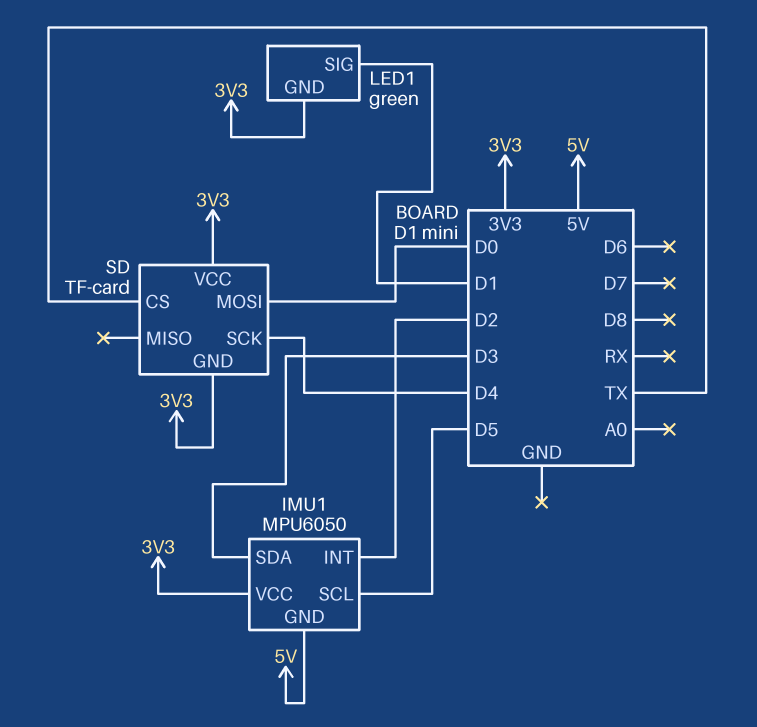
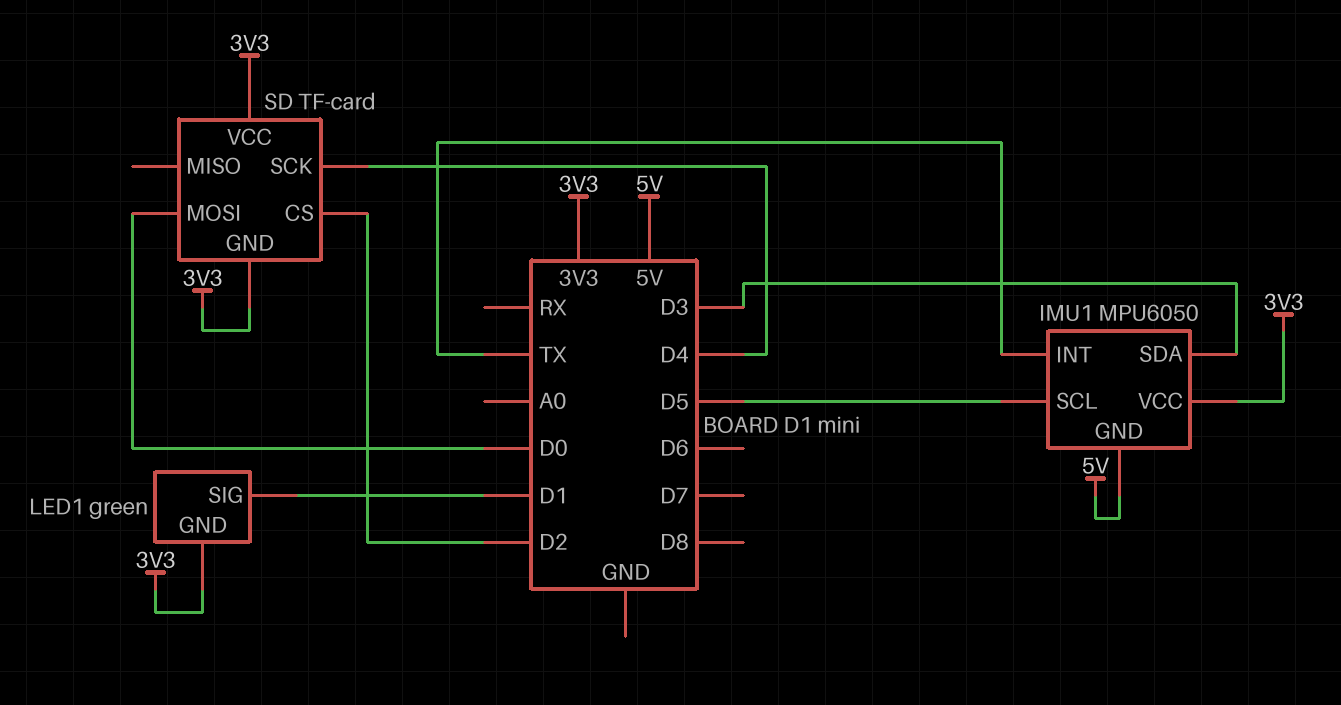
IMU1 pin INT: D2 -> TX
SD pin CS: TX -> D2

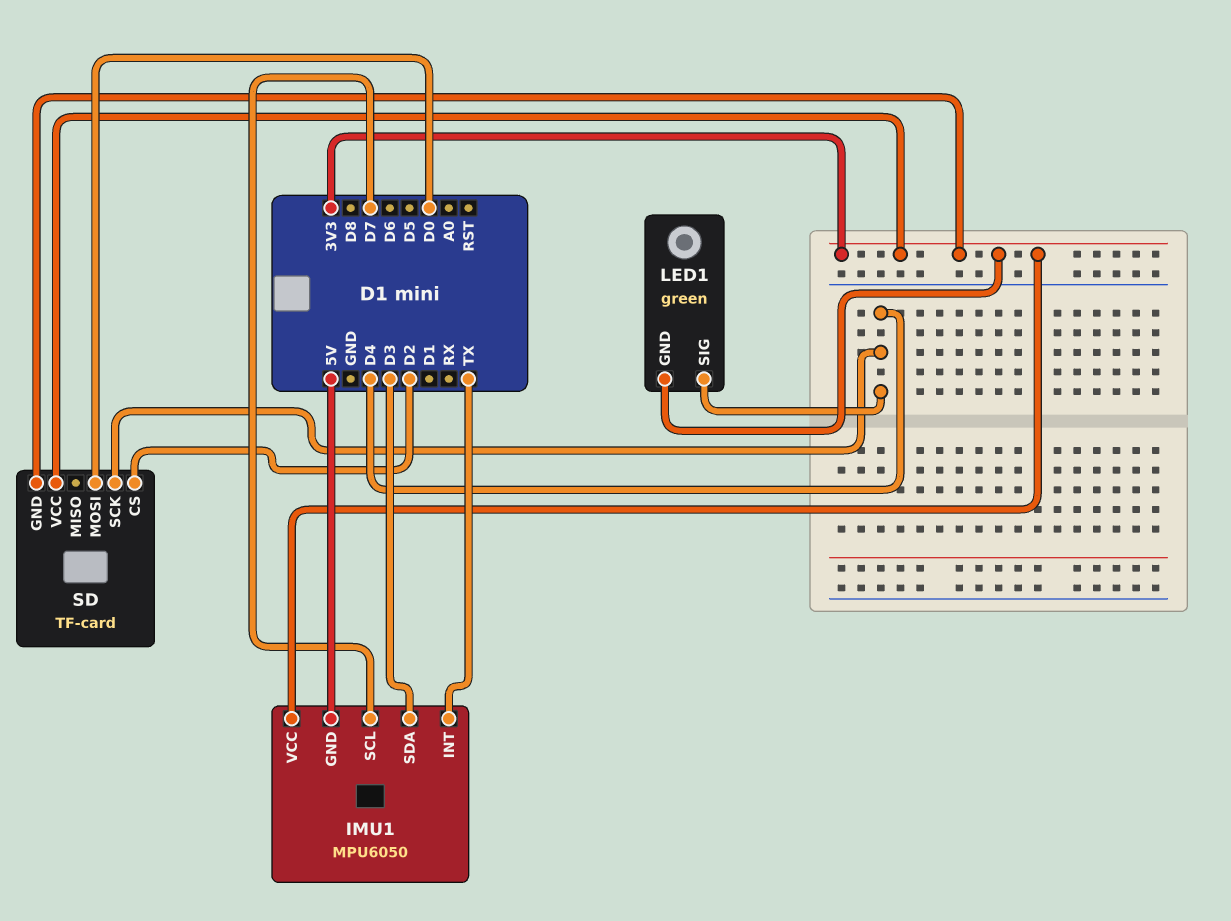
IMU1 pin SCL: D5 -> D7
LED1 pin SIG: D1 -> D4

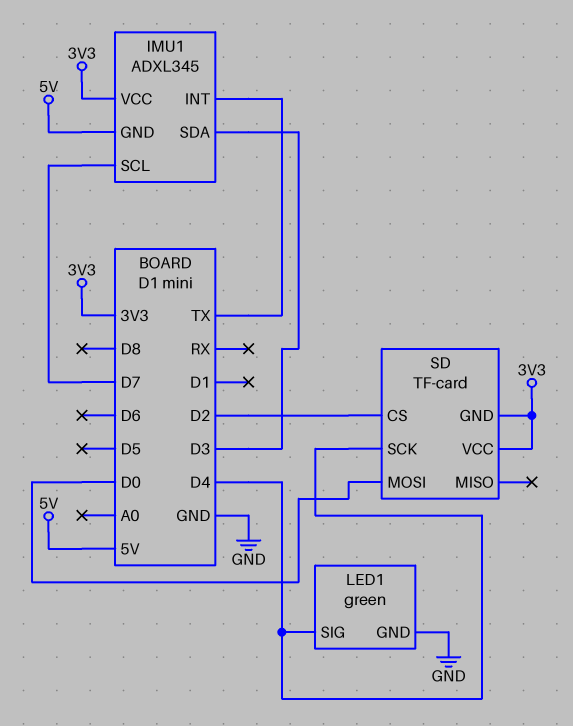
IMU1: MPU6050 -> ADXL345
LED1 pin GND: 3V3 -> GND

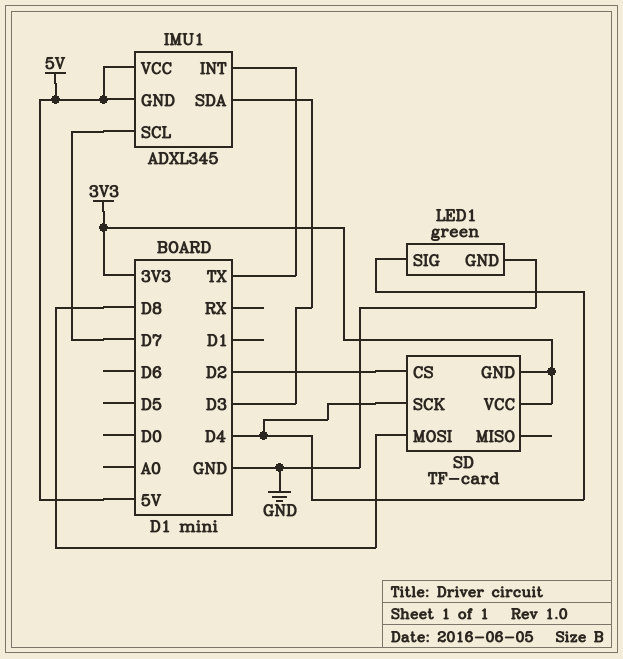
IMU1 pin VCC: 3V3 -> 5V
SD pin MOSI: D0 -> D8

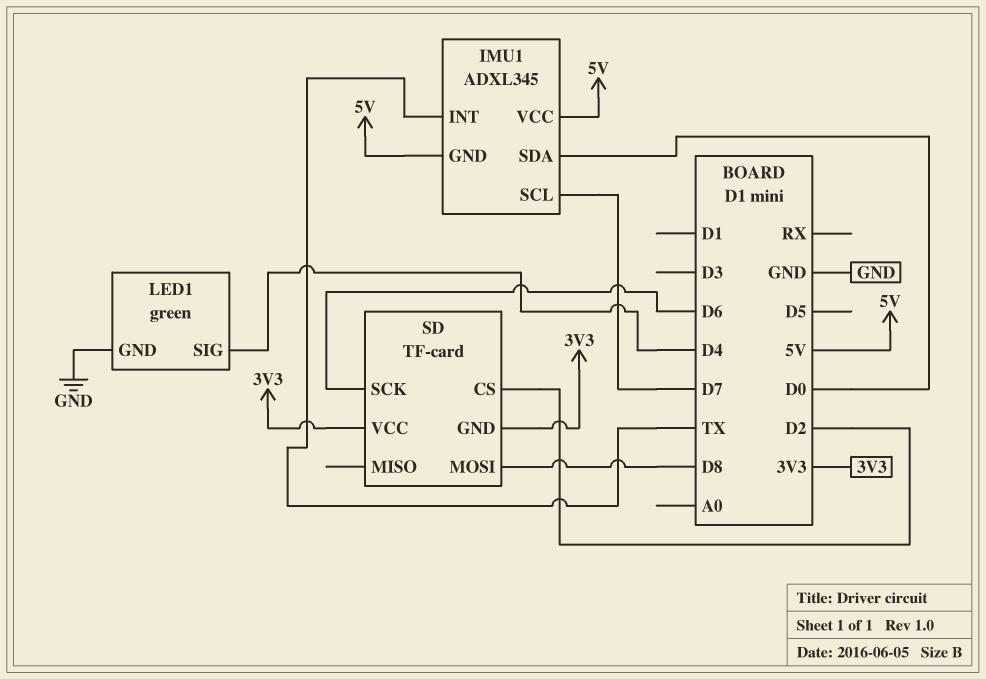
IMU1 pin SDA: D3 -> D0
SD pin SCK: D4 -> D6

